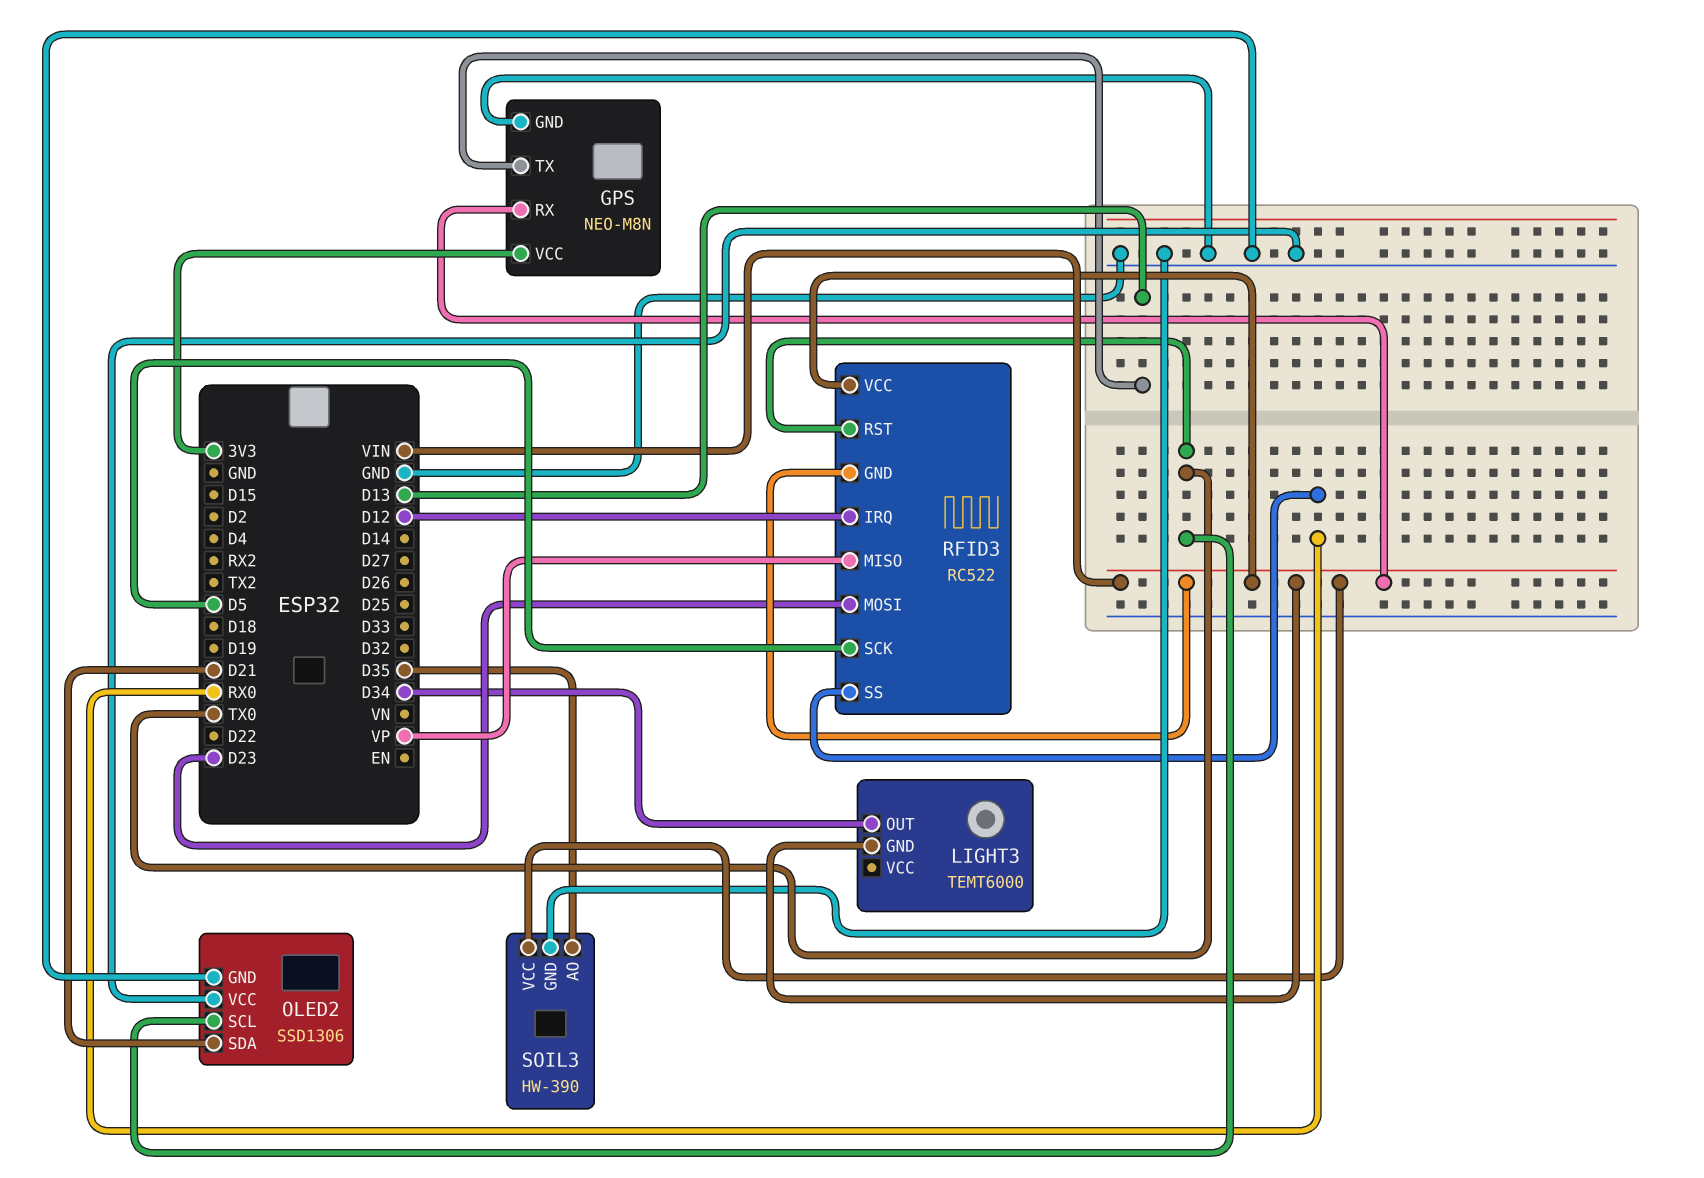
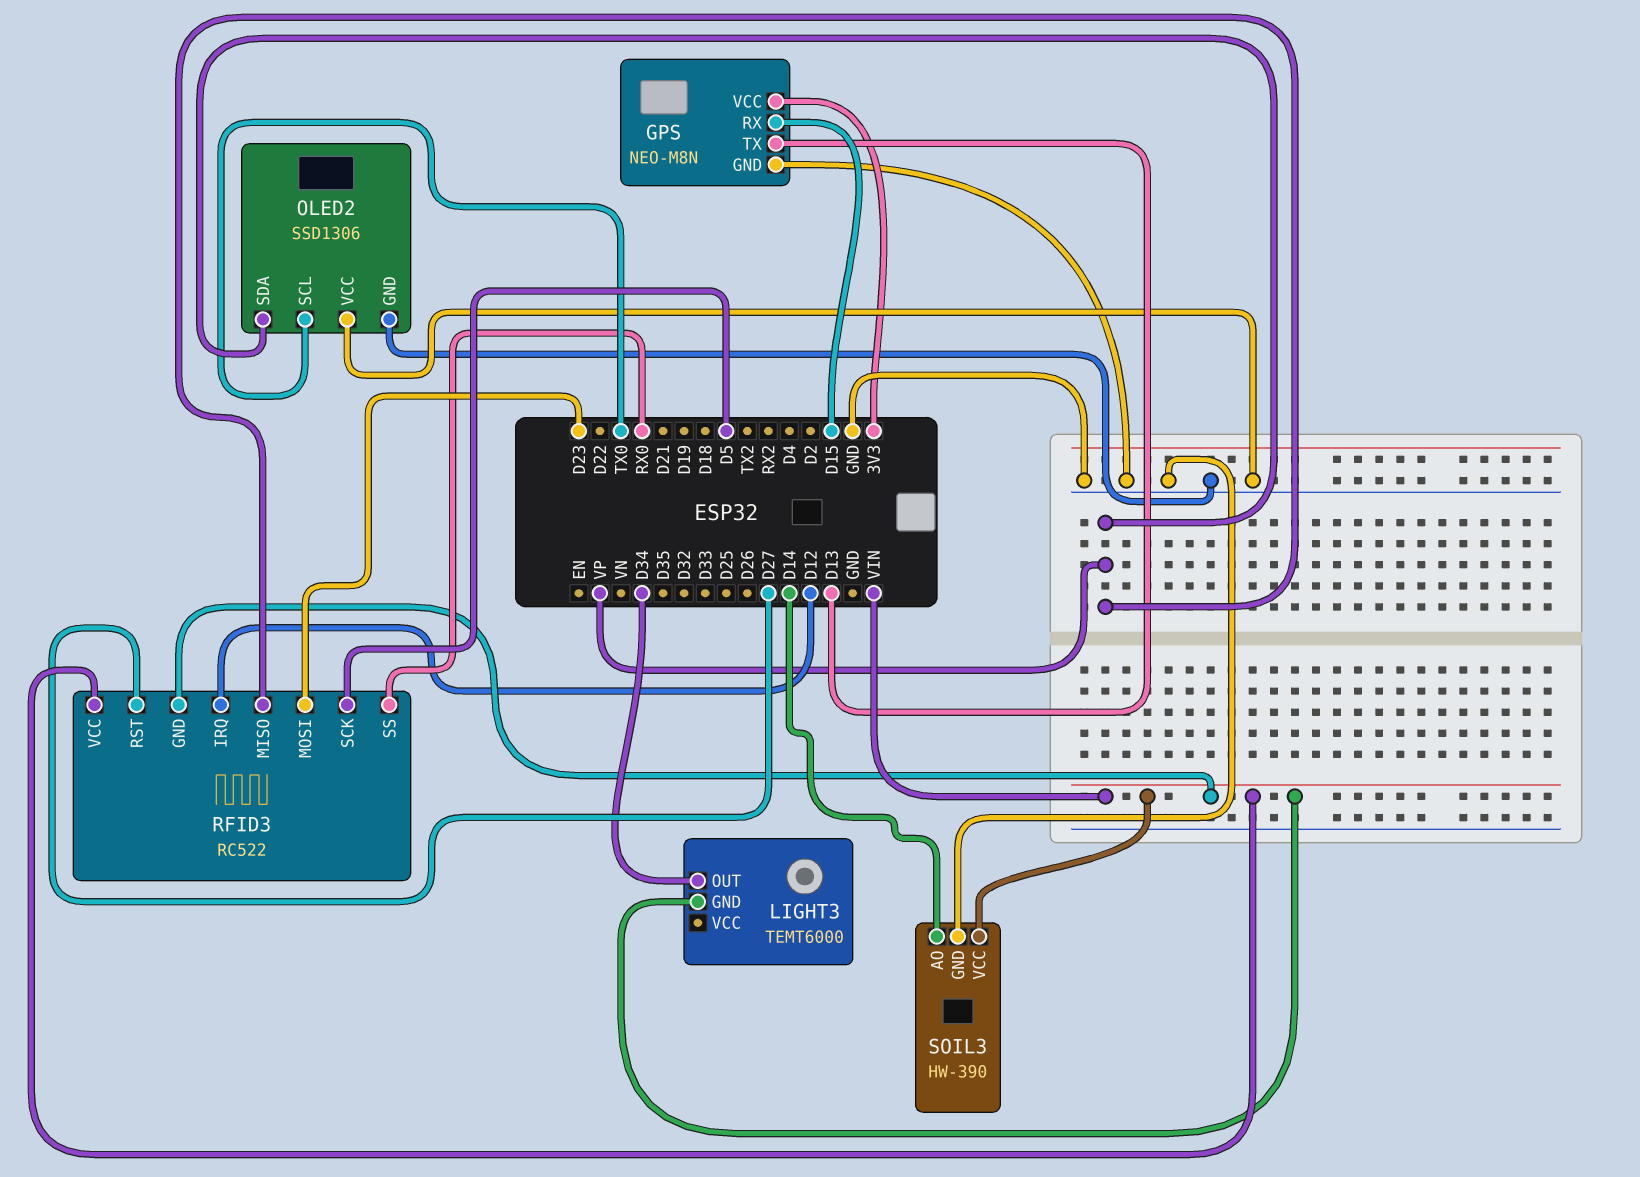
GPS pin RX: VIN -> D15
OLED2 pin SDA: D21 -> VP
RFID3 pin RST: TX0 -> D27
SOIL3 pin AO: D35 -> D14

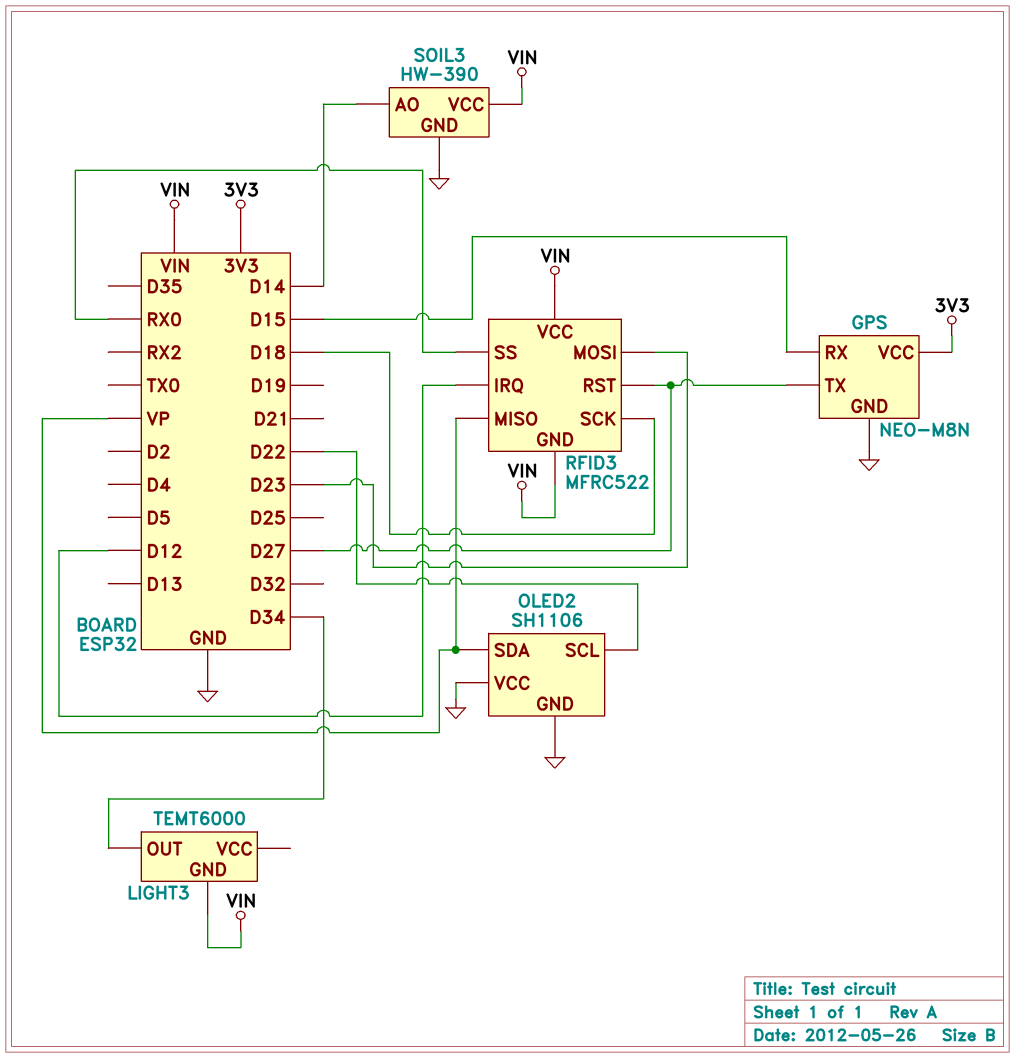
GPS pin TX: D13 -> D27
OLED2: SSD1306 -> SH1106
OLED2 pin SCL: TX0 -> D22
RFID3: RC522 -> MFRC522
RFID3 pin SCK: D5 -> D18

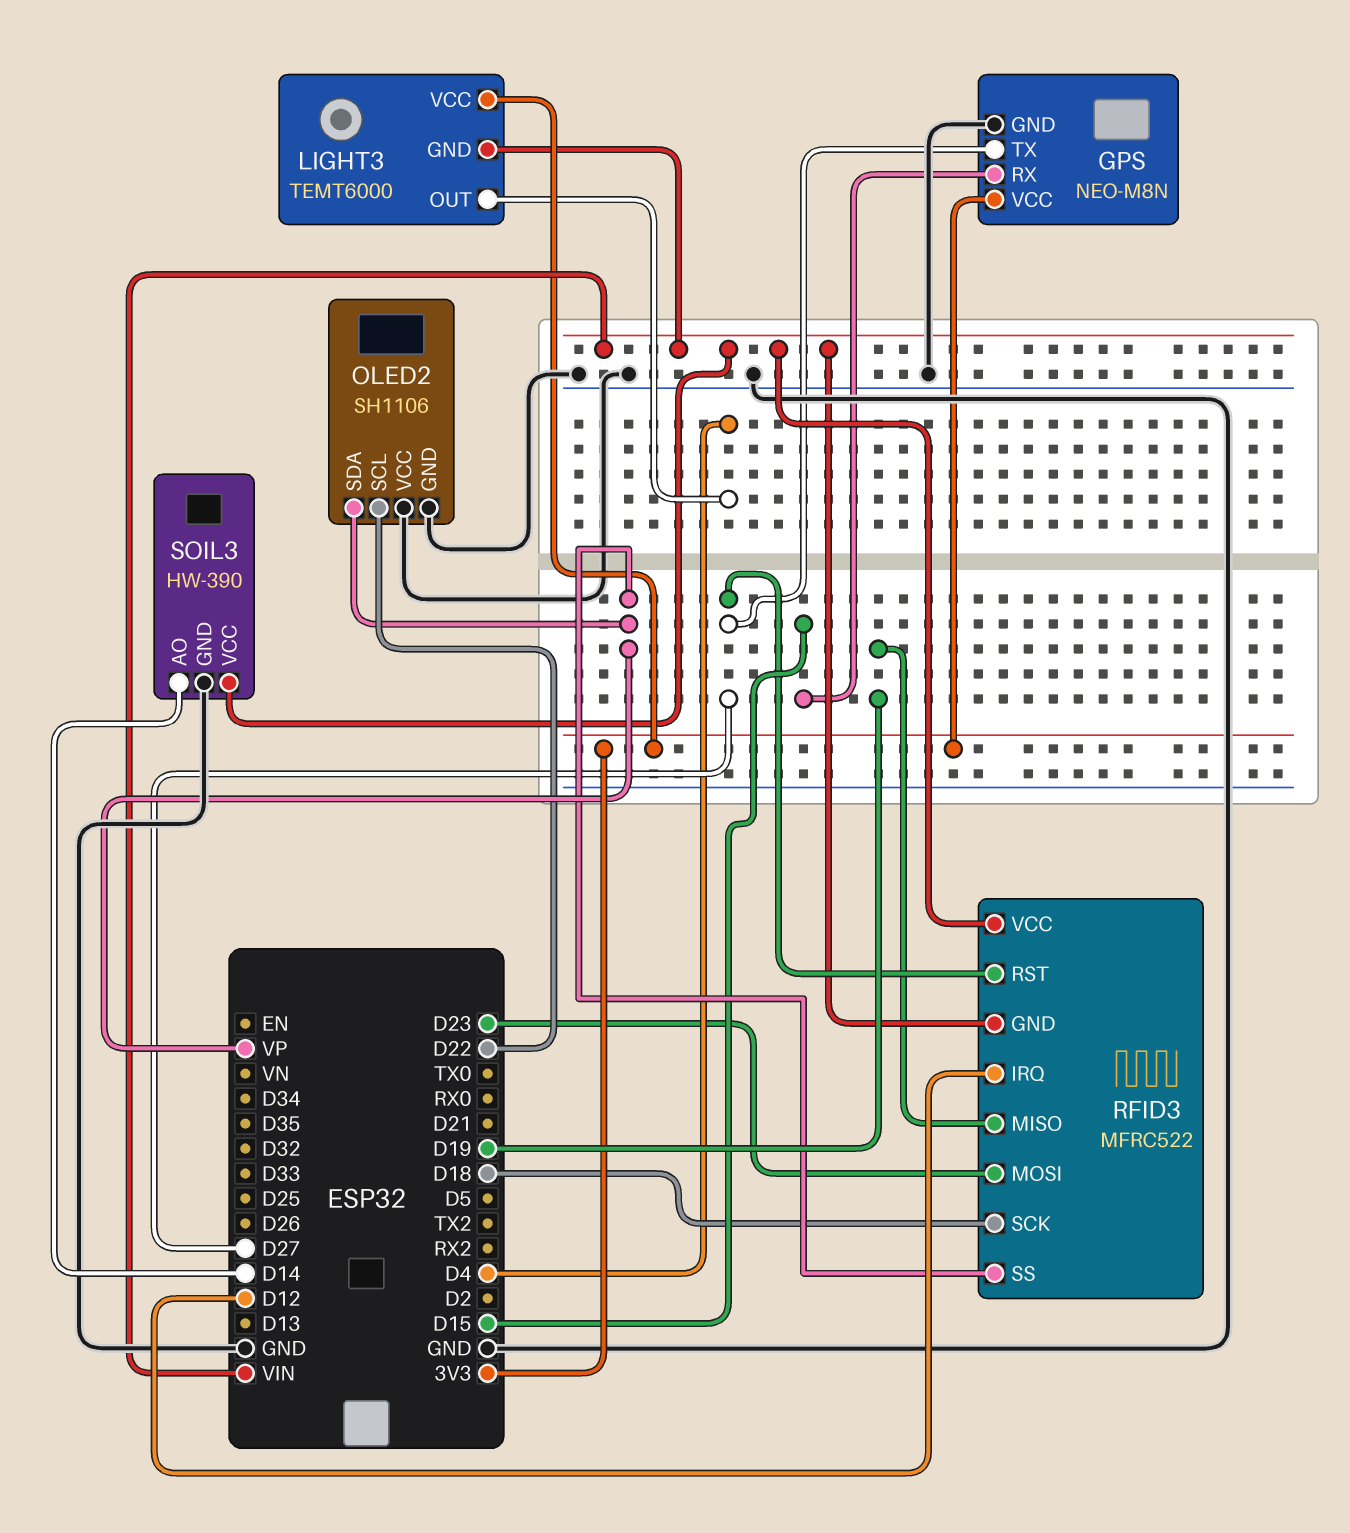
LIGHT3 pin OUT: D34 -> D4
LIGHT3 pin VCC: none -> 3V3
RFID3 pin MISO: VP -> D19
RFID3 pin SS: RX0 -> VP

